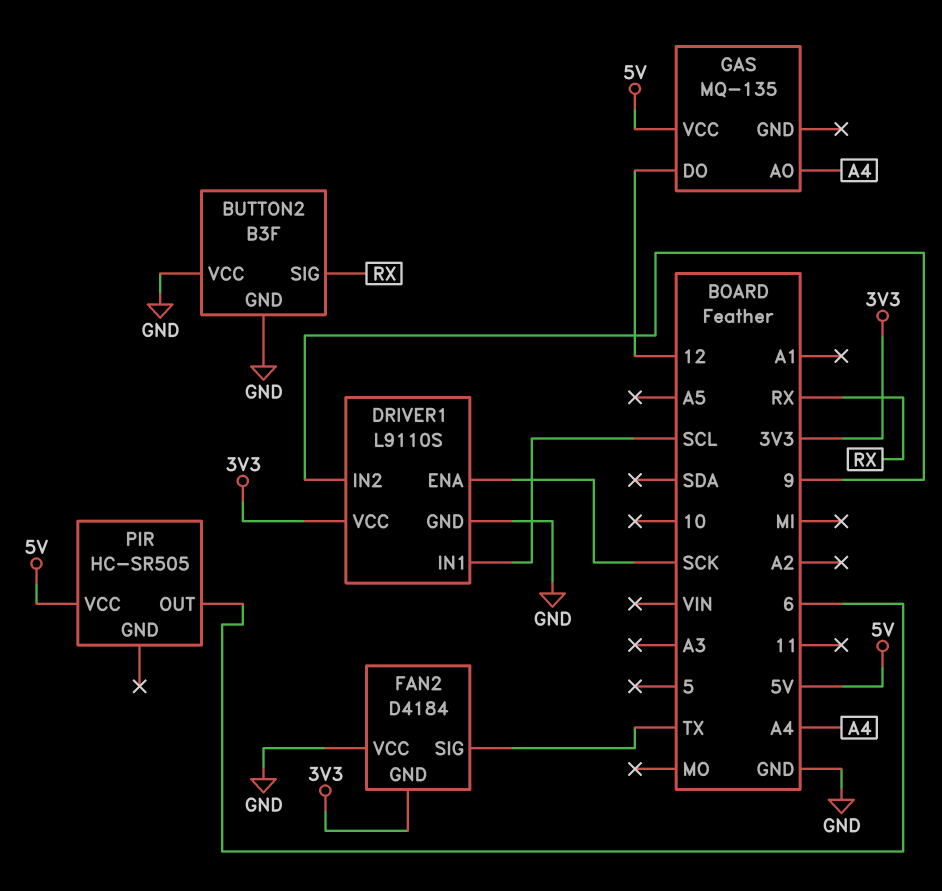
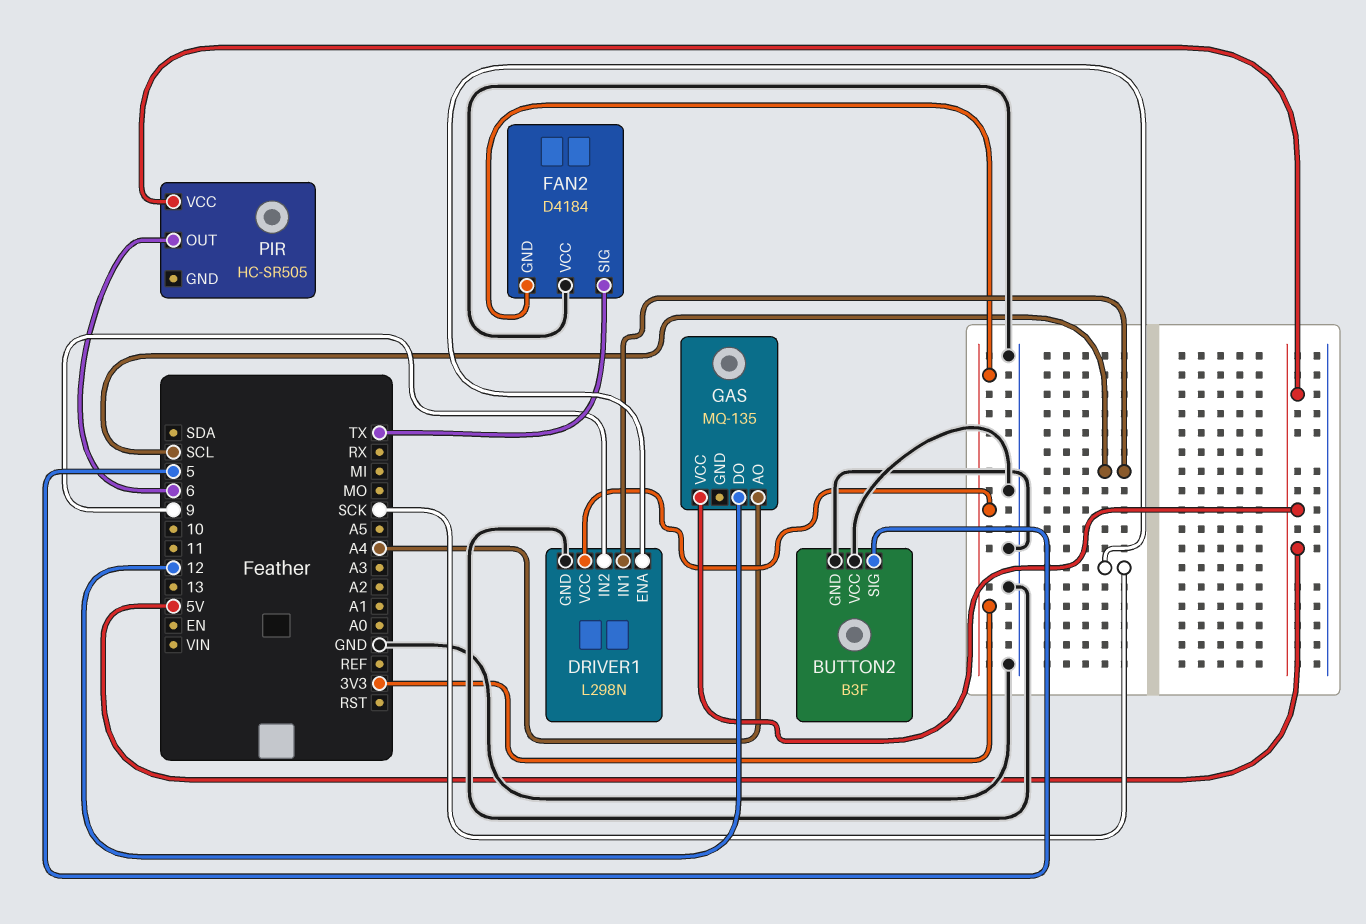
BUTTON2 pin SIG: RX -> 5
DRIVER1: L9110S -> L298N

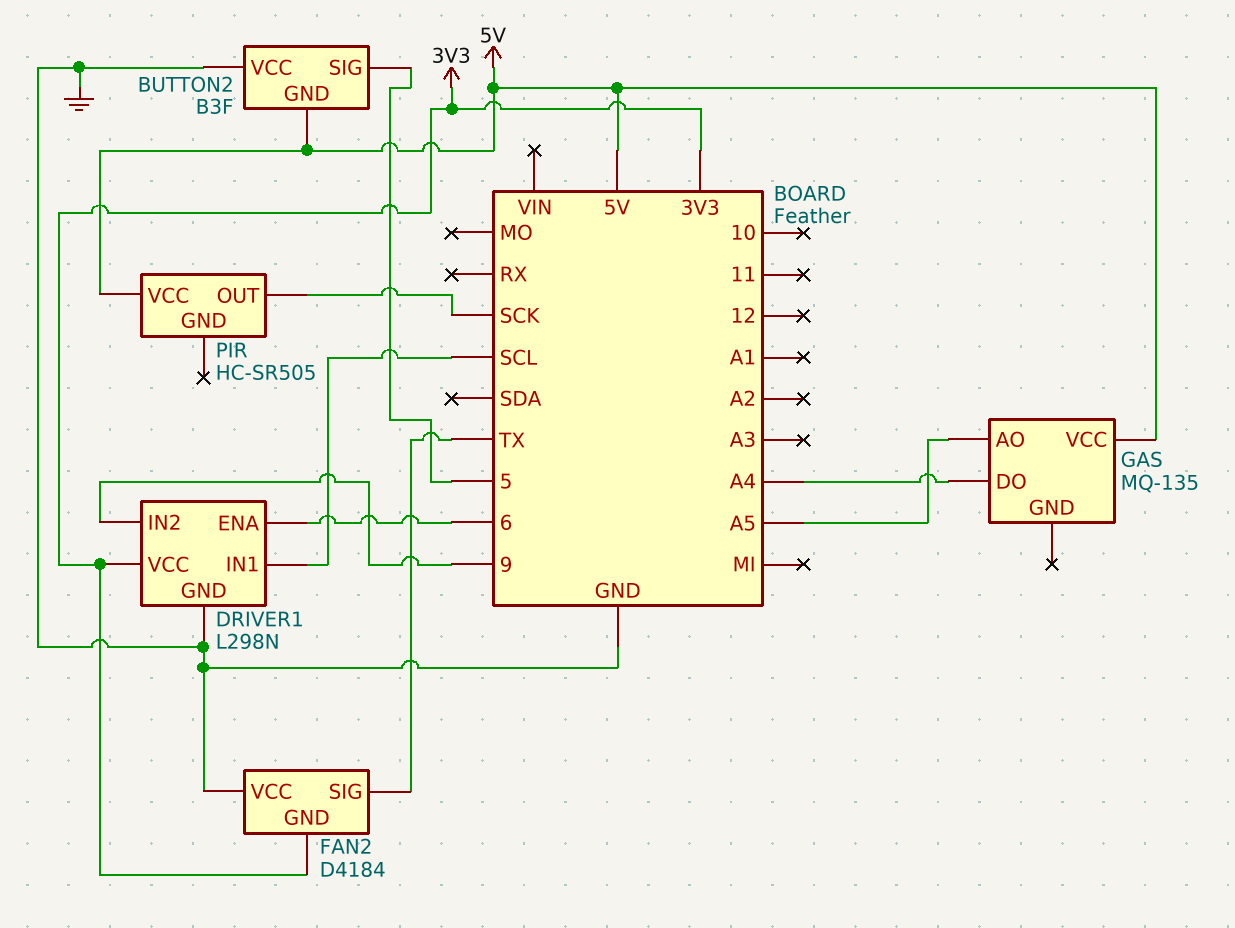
BUTTON2 pin GND: GND -> 5V
DRIVER1 pin ENA: SCK -> 6
GAS pin AO: A4 -> A5
GAS pin DO: 12 -> A4
PIR pin OUT: 6 -> SCK

